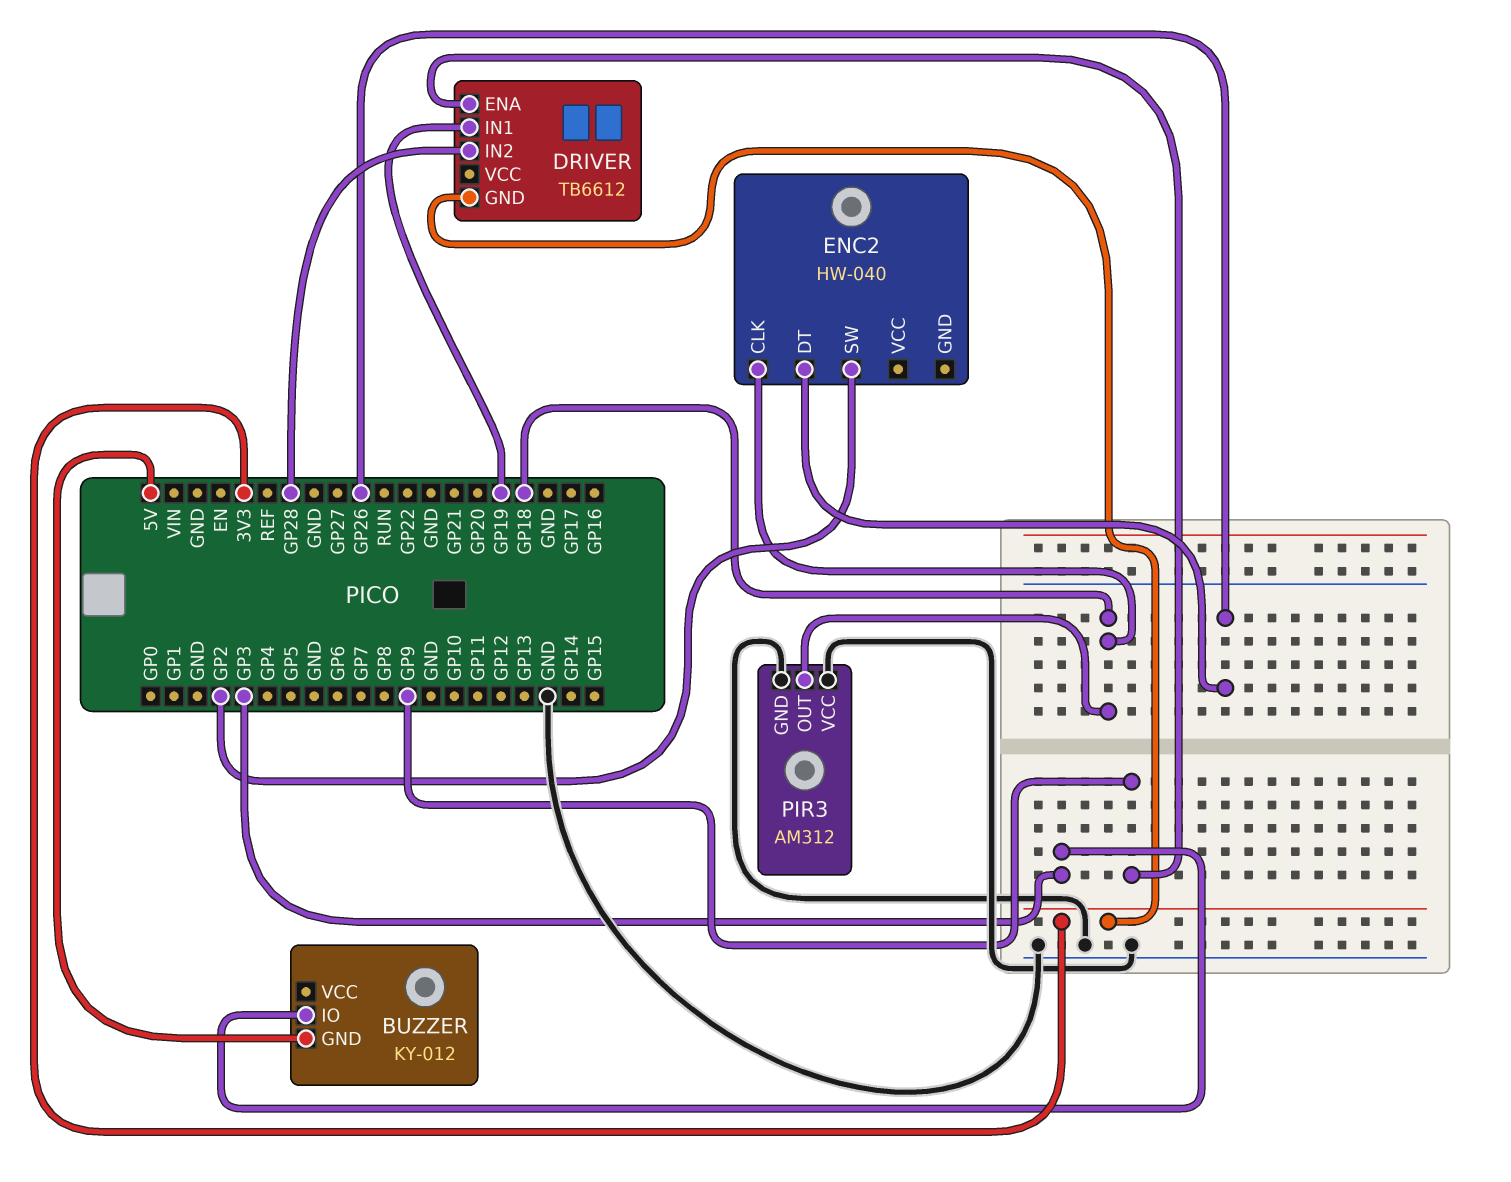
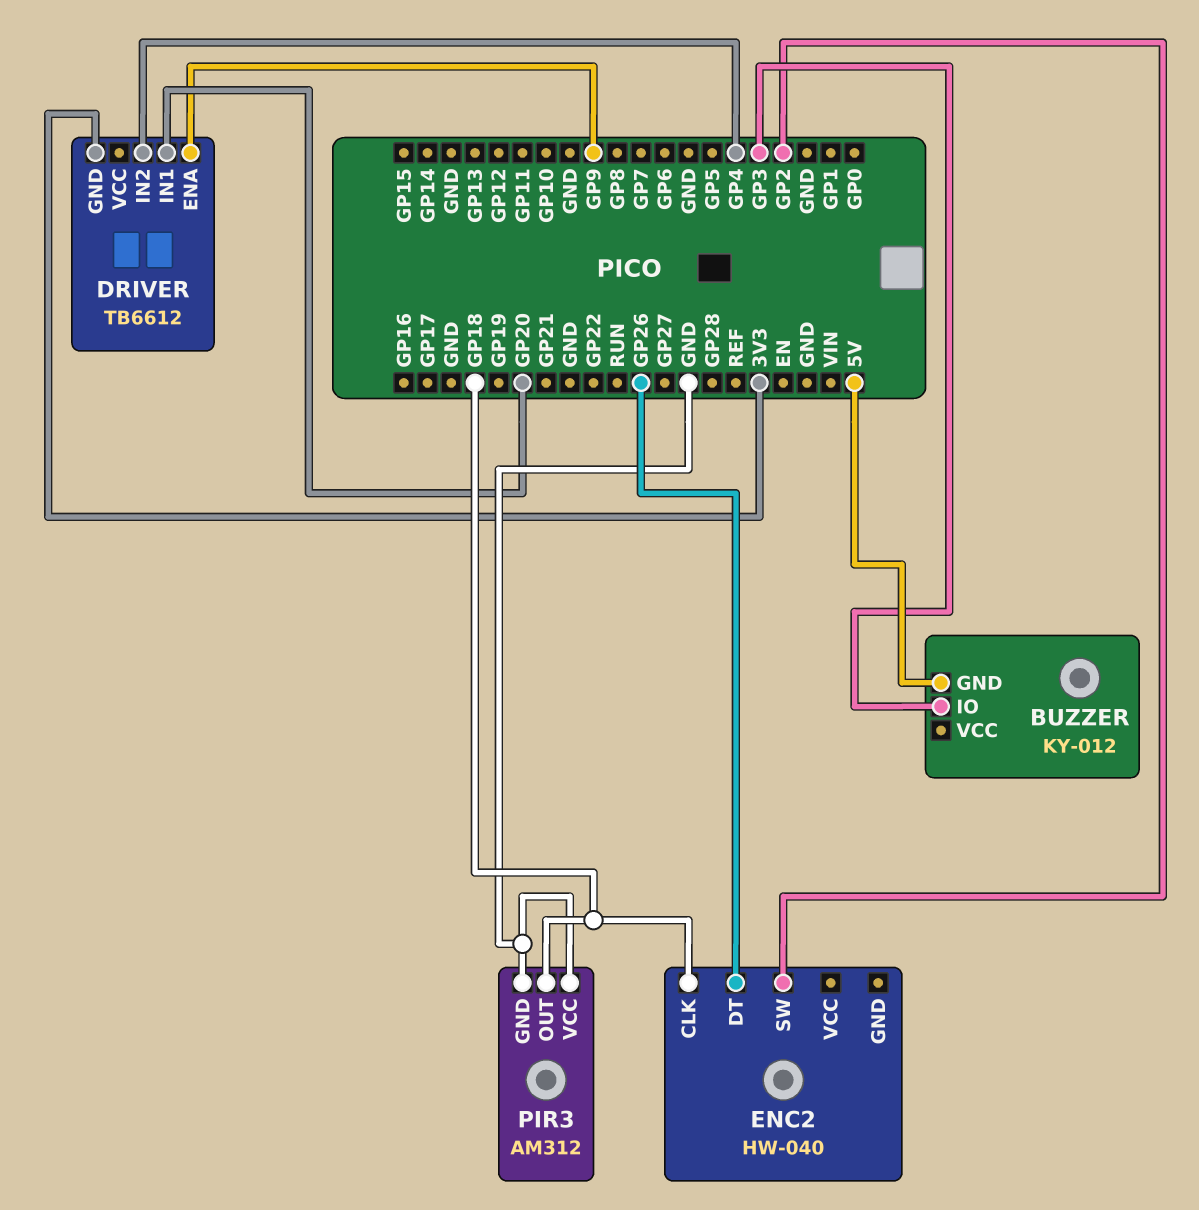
DRIVER pin IN1: GP19 -> GP20
DRIVER pin IN2: GP28 -> GP4

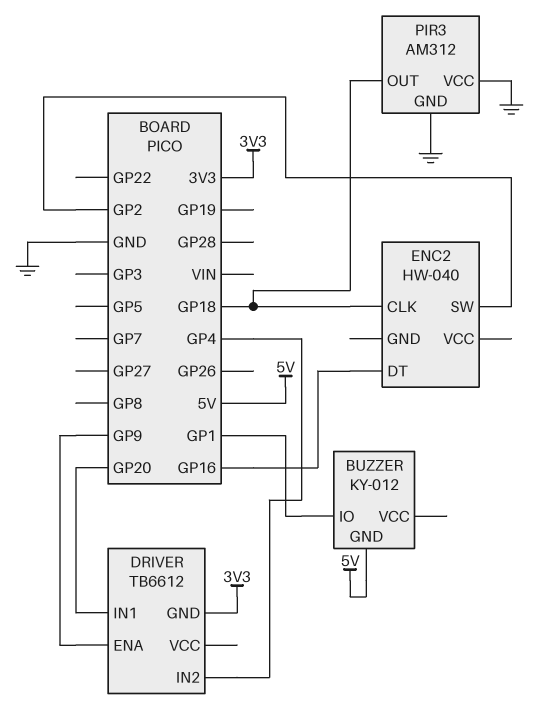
BUZZER pin IO: GP3 -> GP1
ENC2 pin DT: GP26 -> GP16

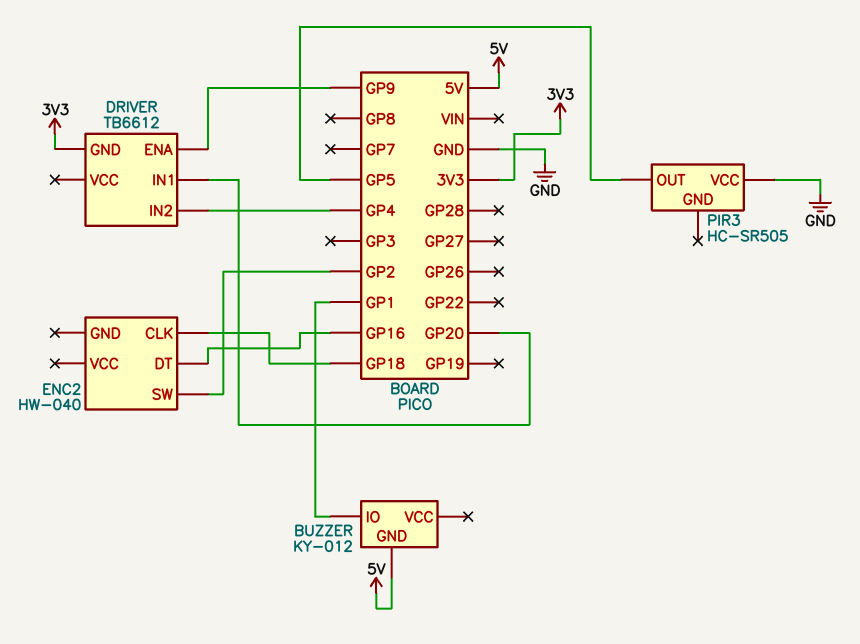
PIR3: AM312 -> HC-SR505
PIR3 pin GND: GND -> none
PIR3 pin OUT: GP18 -> GP5

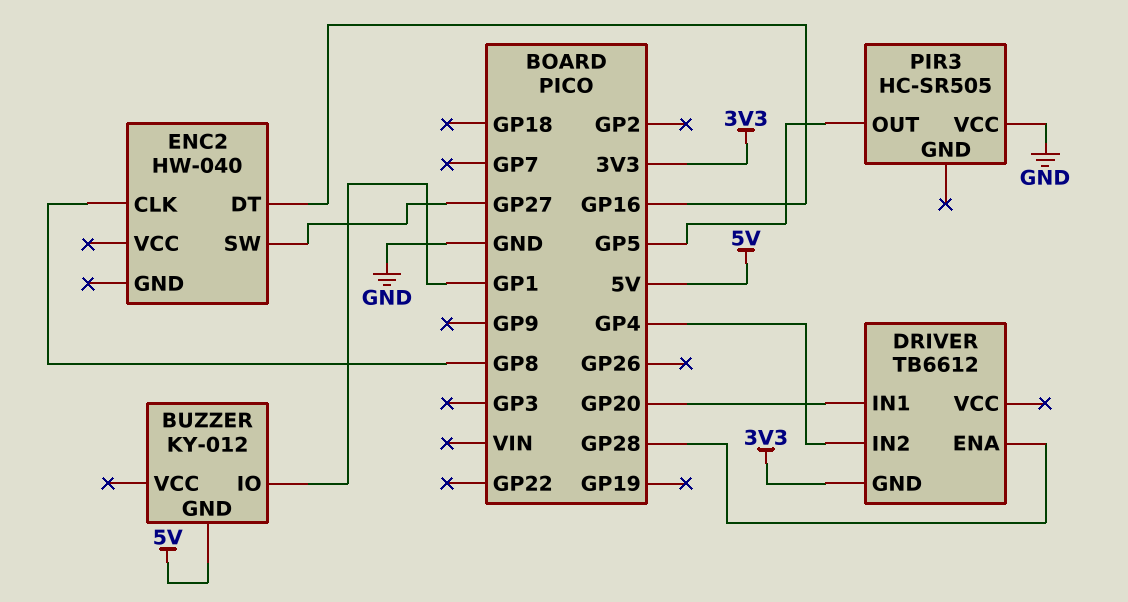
DRIVER pin ENA: GP9 -> GP28
ENC2 pin CLK: GP18 -> GP8
ENC2 pin SW: GP2 -> GP27

